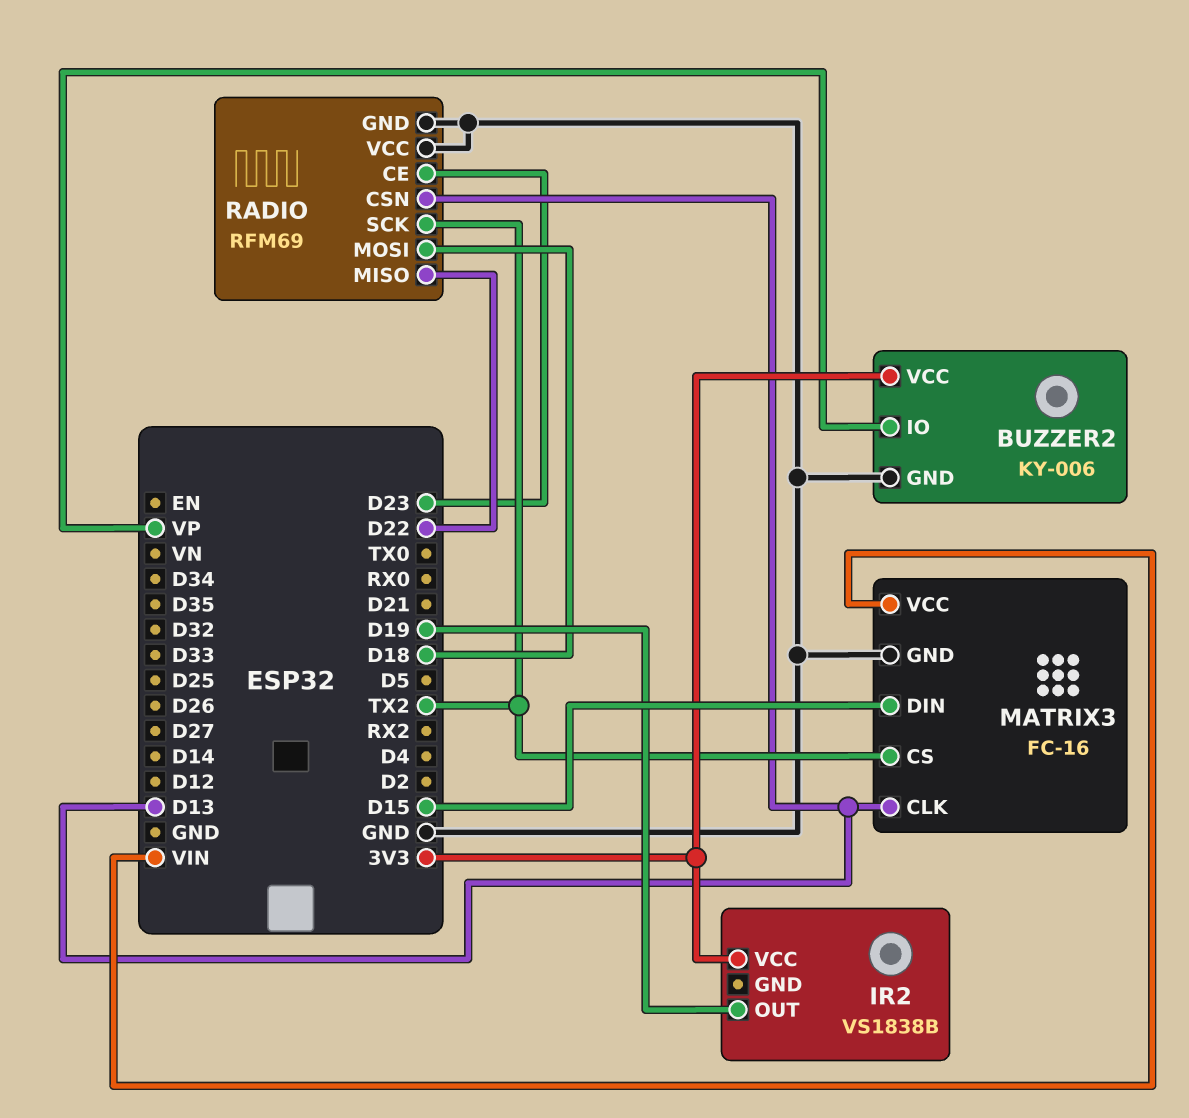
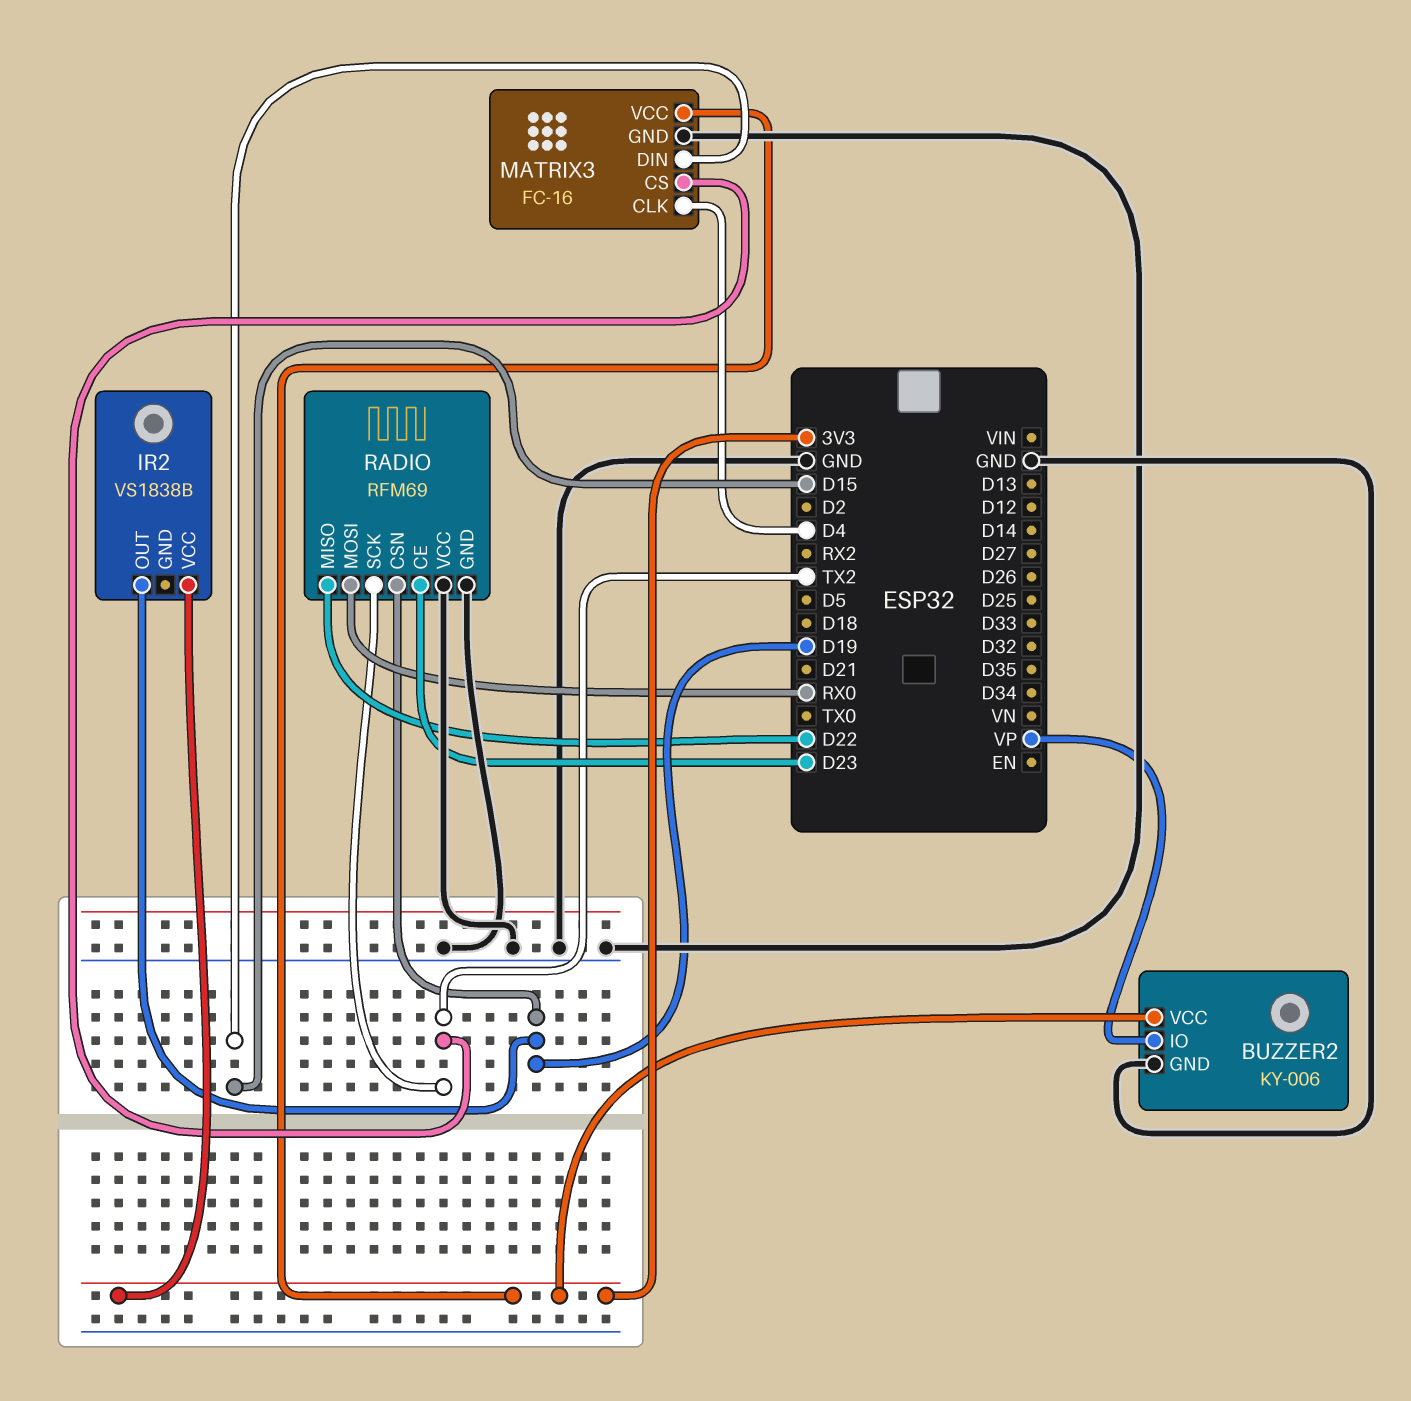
MATRIX3 pin CLK: D13 -> D4
MATRIX3 pin VCC: VIN -> 3V3
RADIO pin CSN: D13 -> D19
RADIO pin MOSI: D18 -> RX0

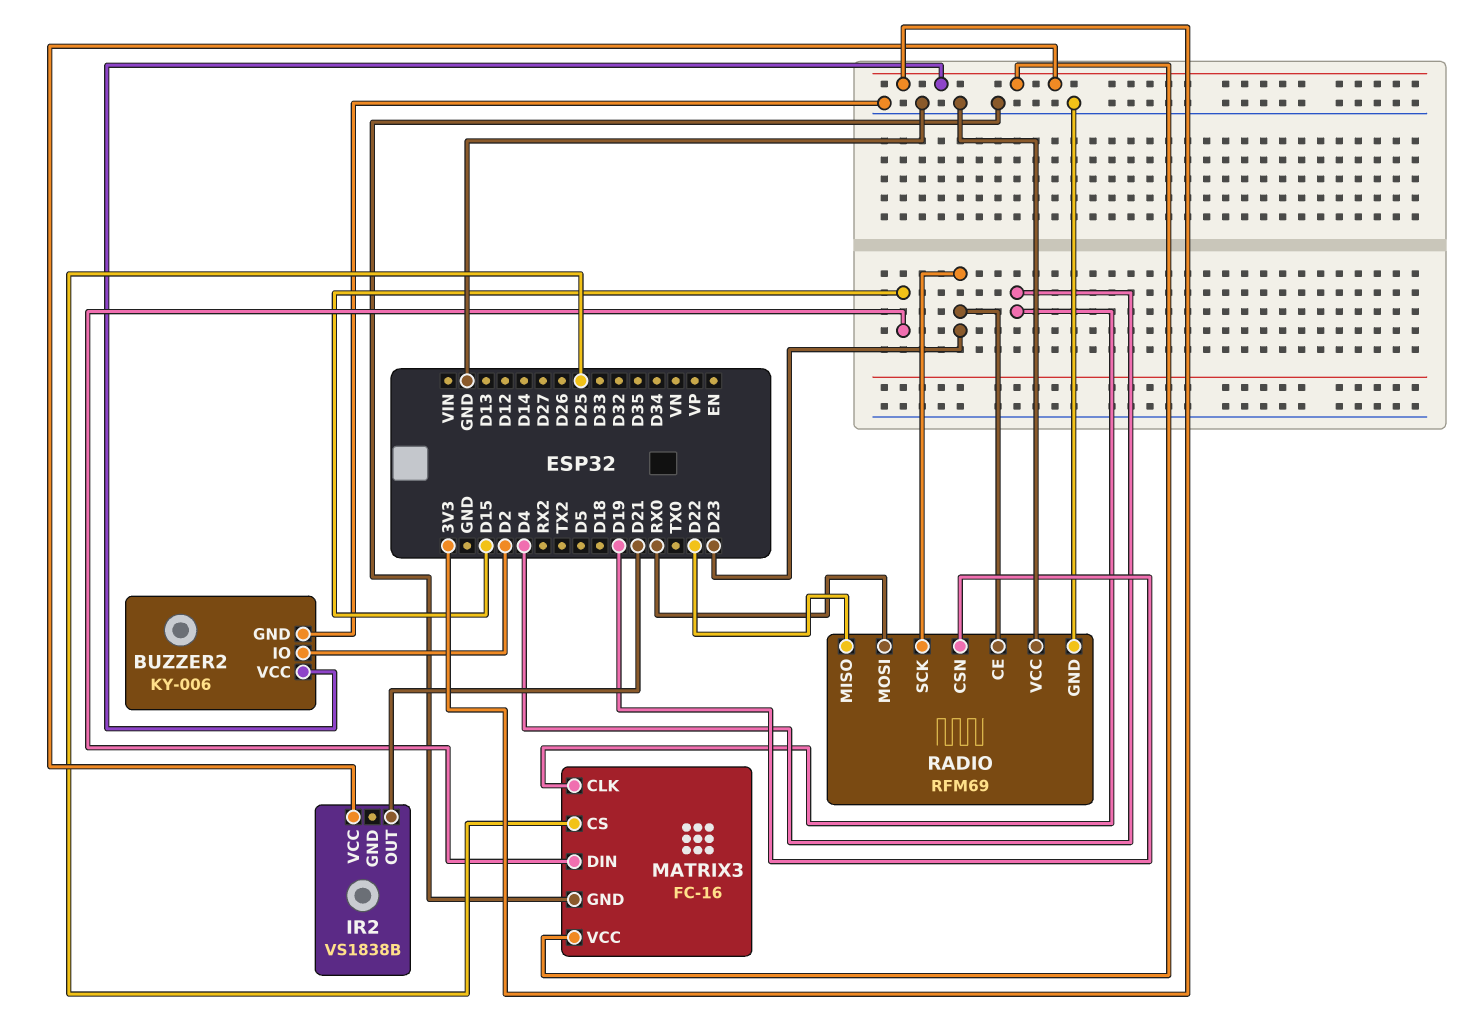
BUZZER2 pin IO: VP -> D2
IR2 pin OUT: D19 -> D21
MATRIX3 pin CS: TX2 -> D25
RADIO pin SCK: TX2 -> D23

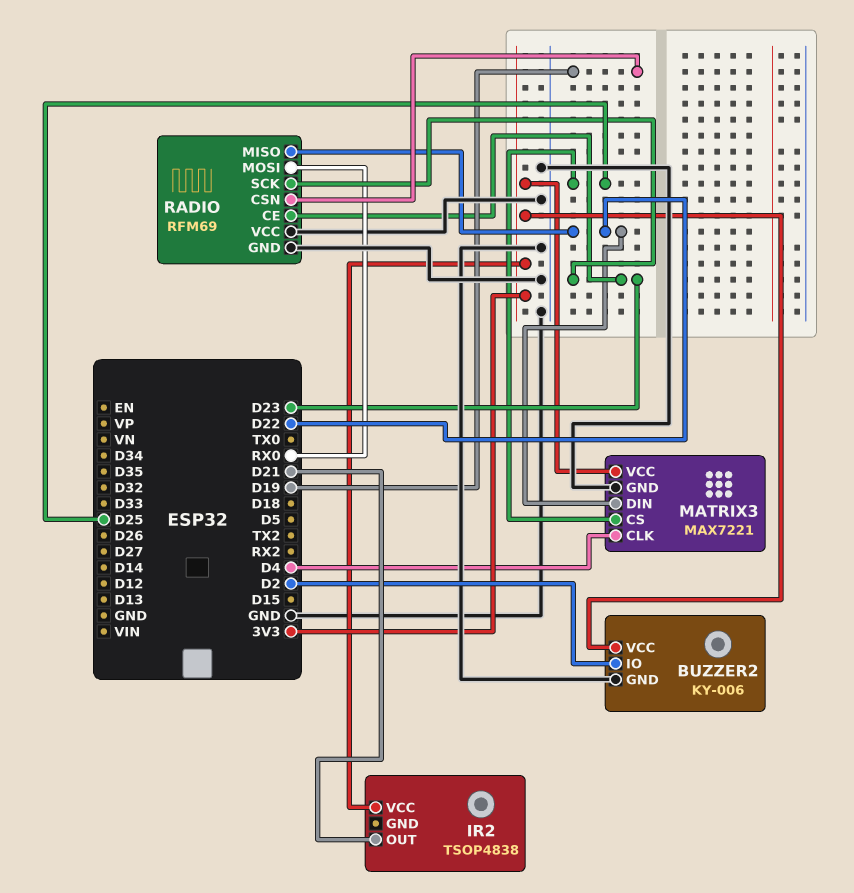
IR2: VS1838B -> TSOP4838
MATRIX3: FC-16 -> MAX7221
MATRIX3 pin DIN: D15 -> D22

